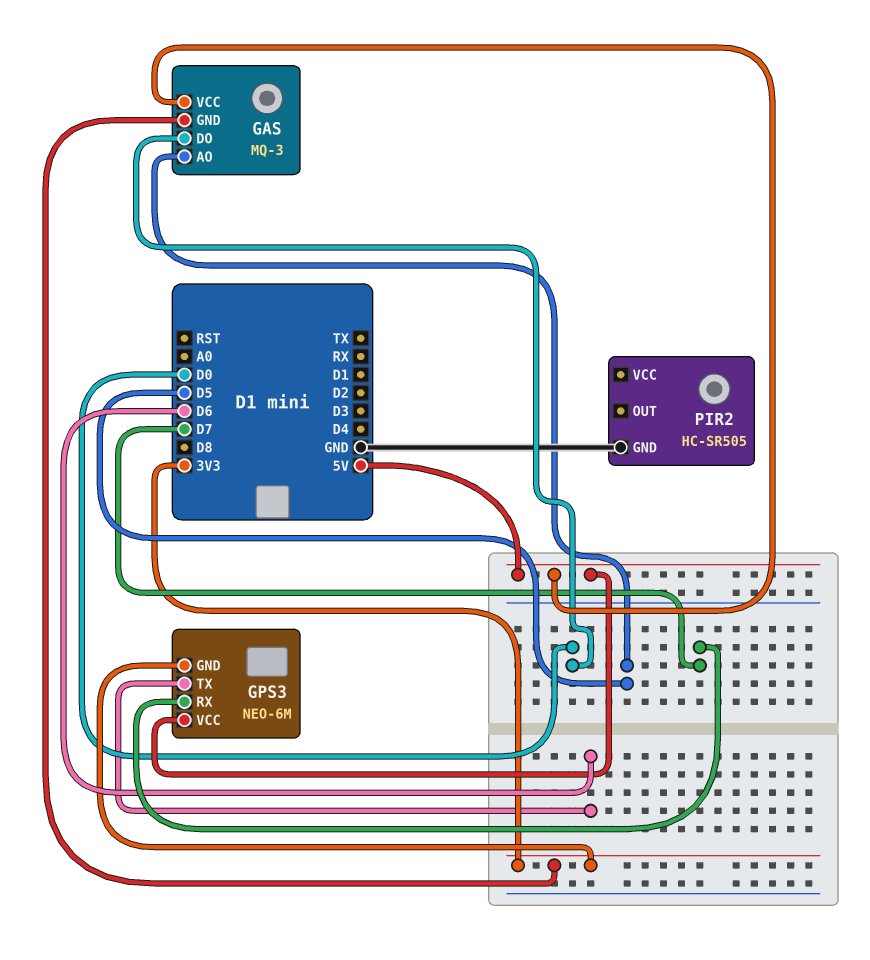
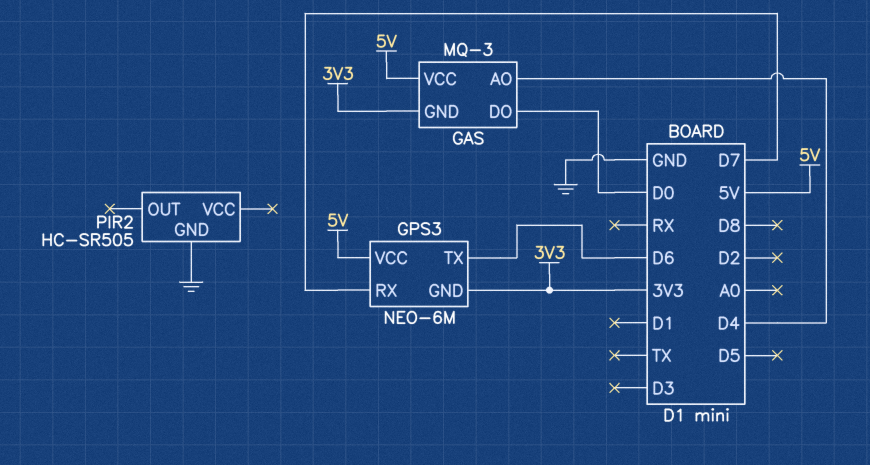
GAS pin AO: D5 -> D4

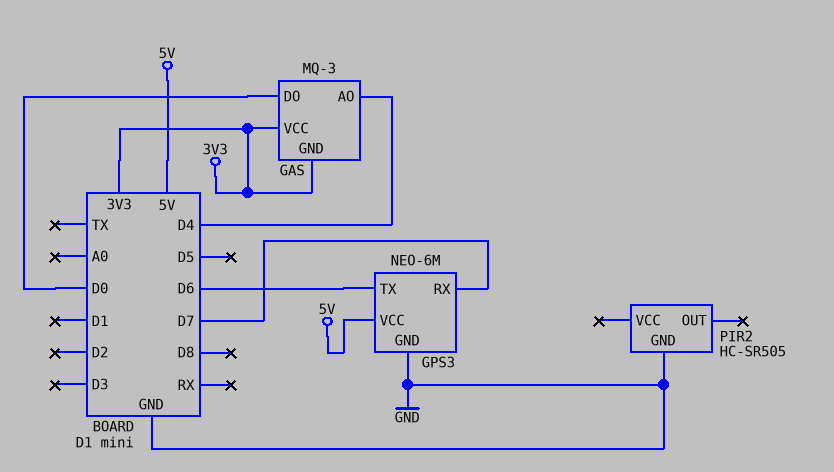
GAS pin VCC: 5V -> 3V3
GPS3 pin GND: 3V3 -> GND

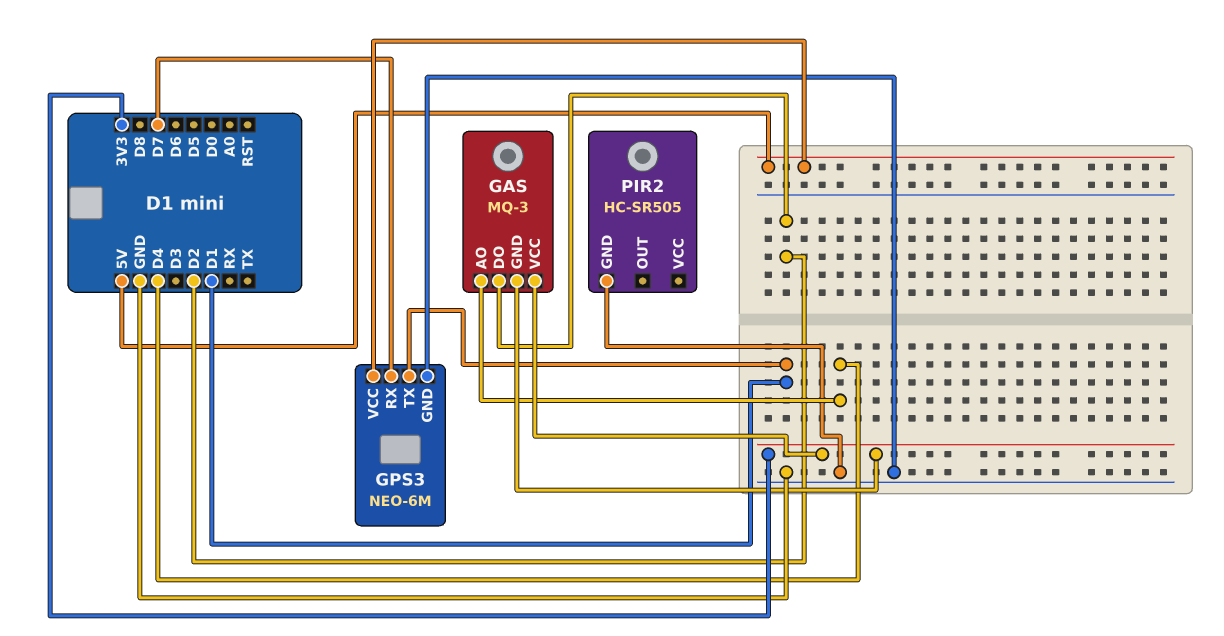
GAS pin DO: D0 -> D2
GPS3 pin TX: D6 -> D1

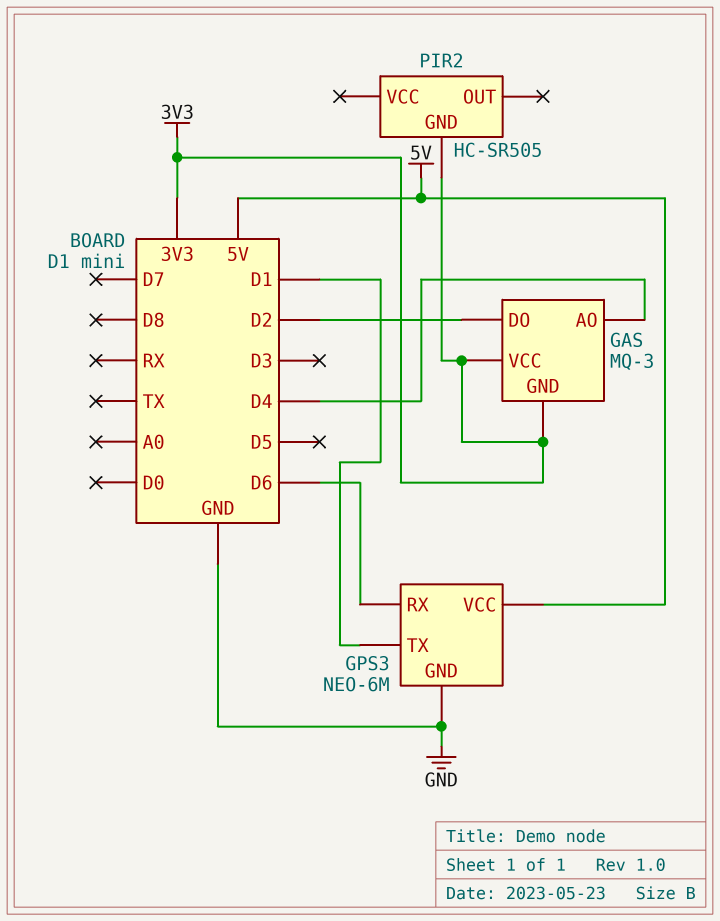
GPS3 pin RX: D7 -> D6
PIR2 pin GND: GND -> 3V3

